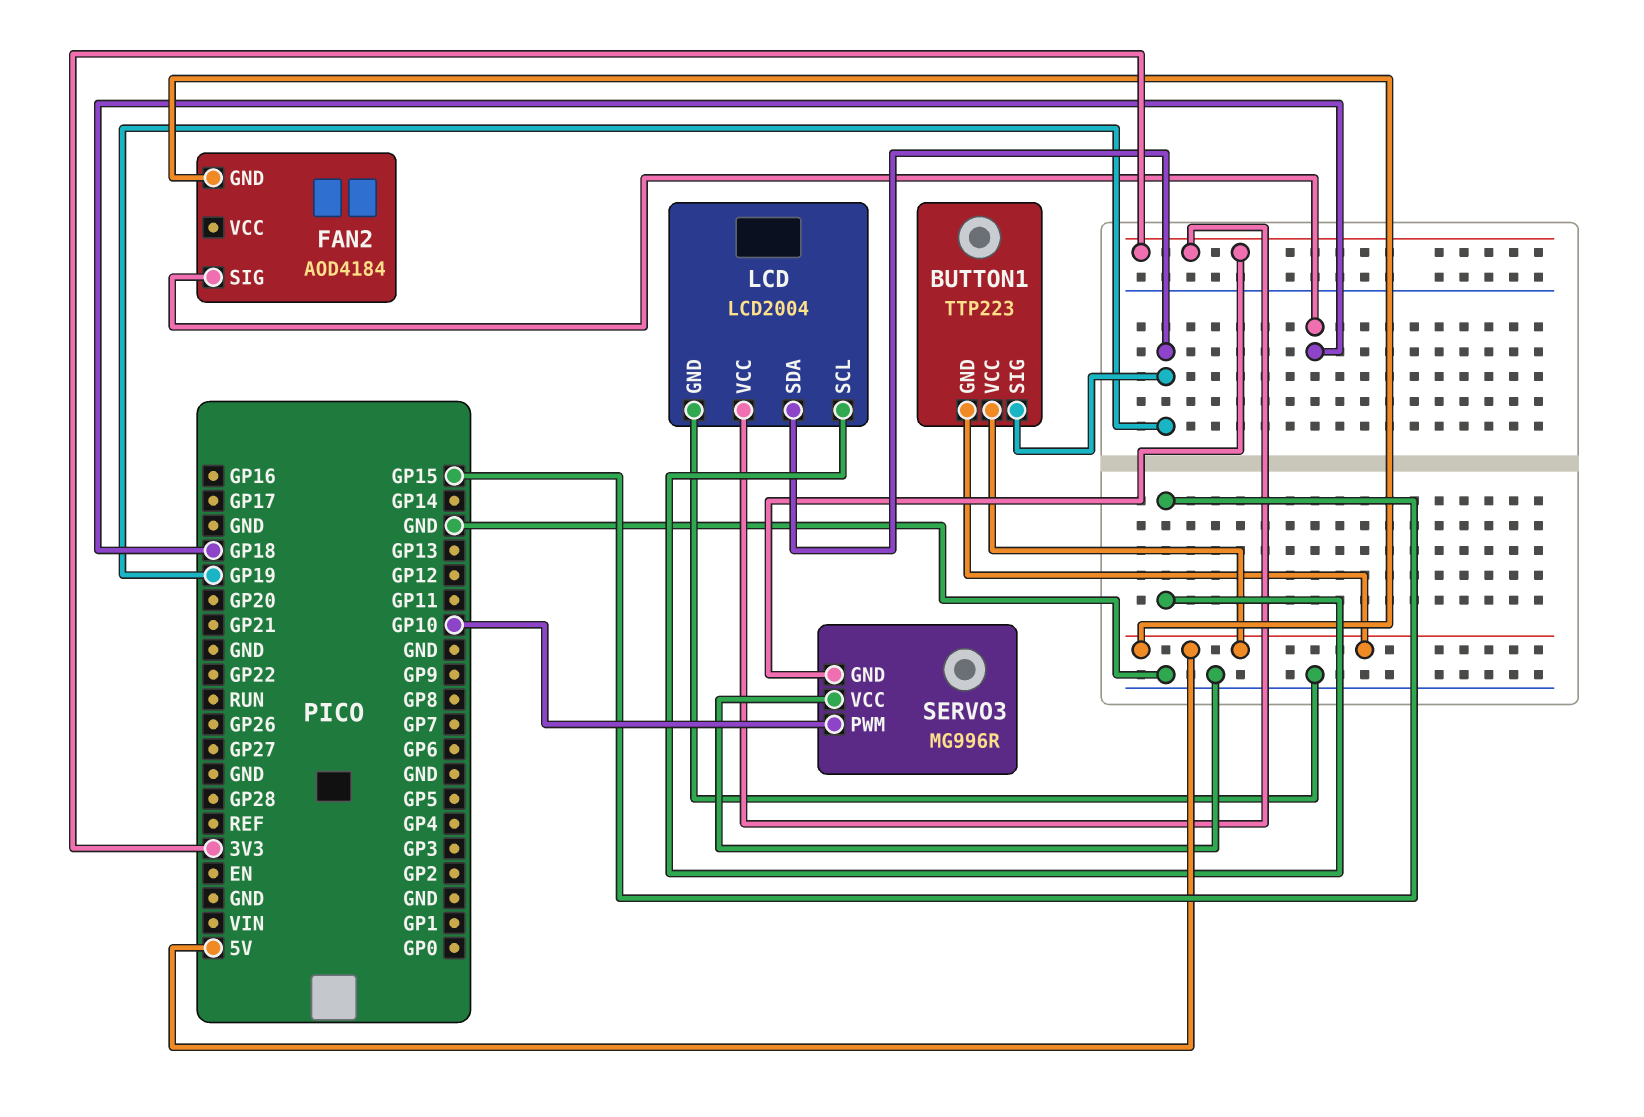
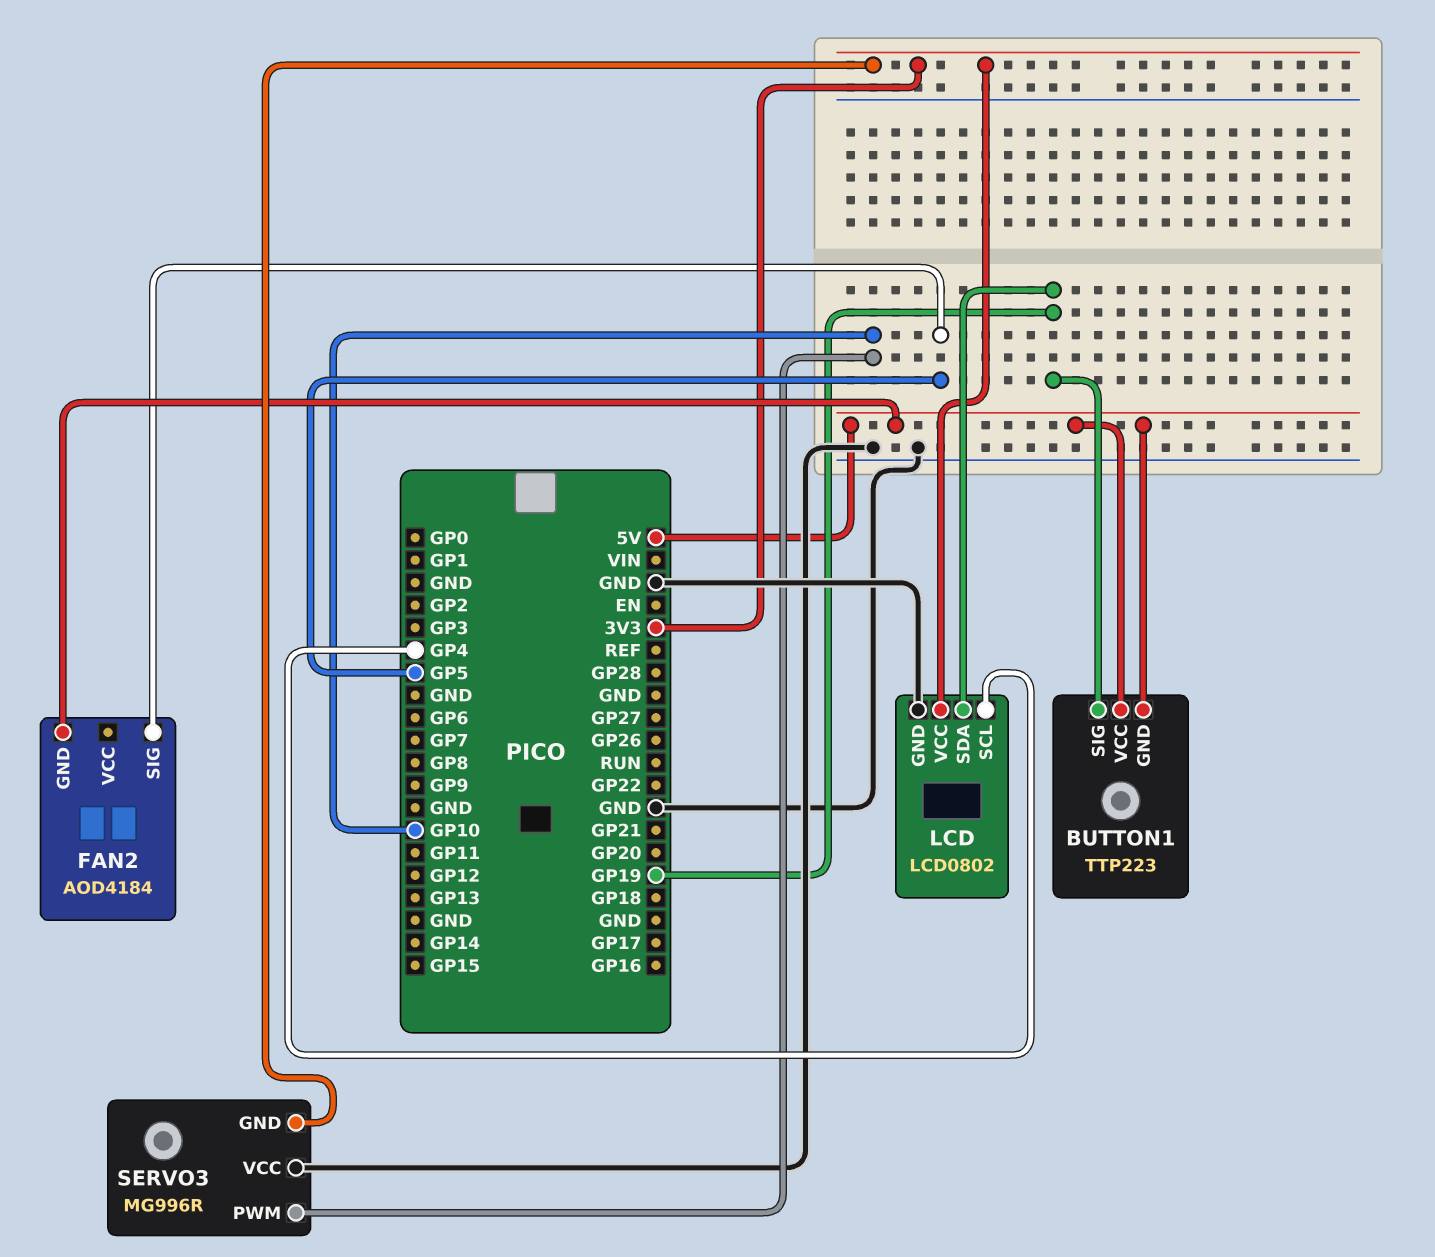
FAN2 pin SIG: GP18 -> GP5
LCD: LCD2004 -> LCD0802
LCD pin SCL: GP15 -> GP4

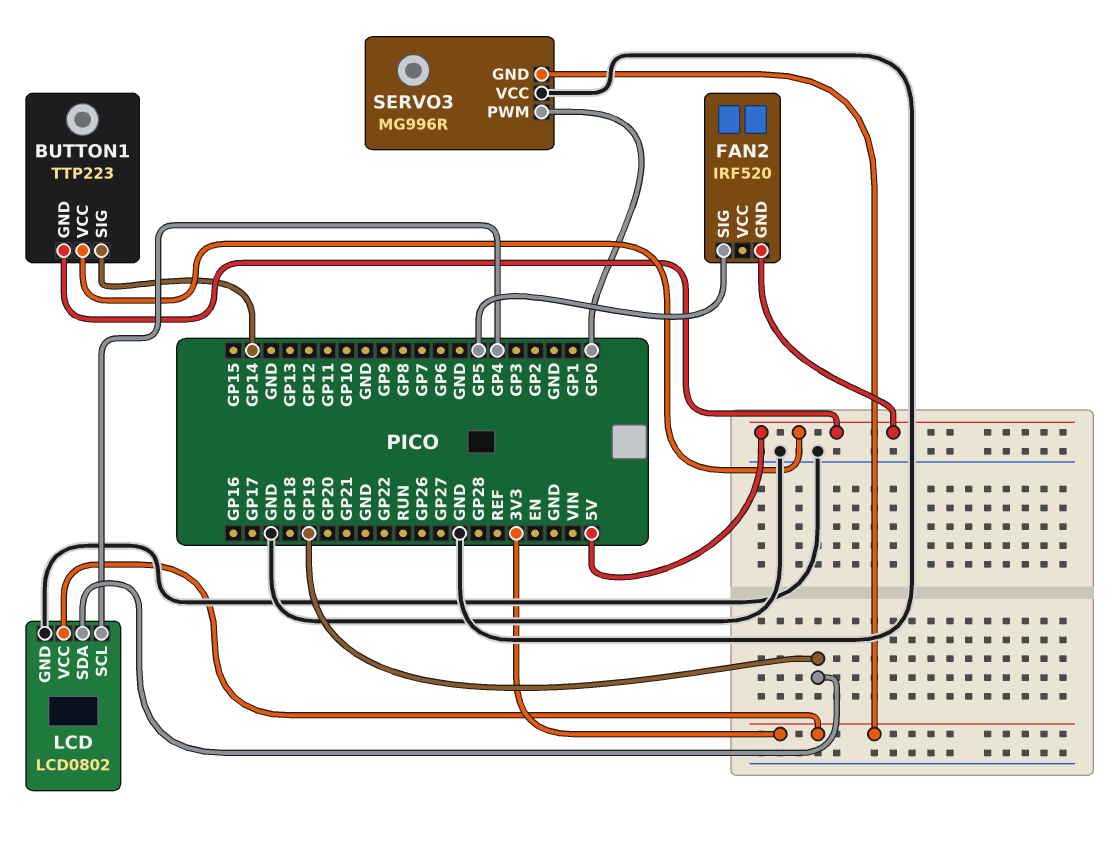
BUTTON1 pin SIG: GP19 -> GP14
FAN2: AOD4184 -> IRF520
SERVO3 pin PWM: GP10 -> GP0

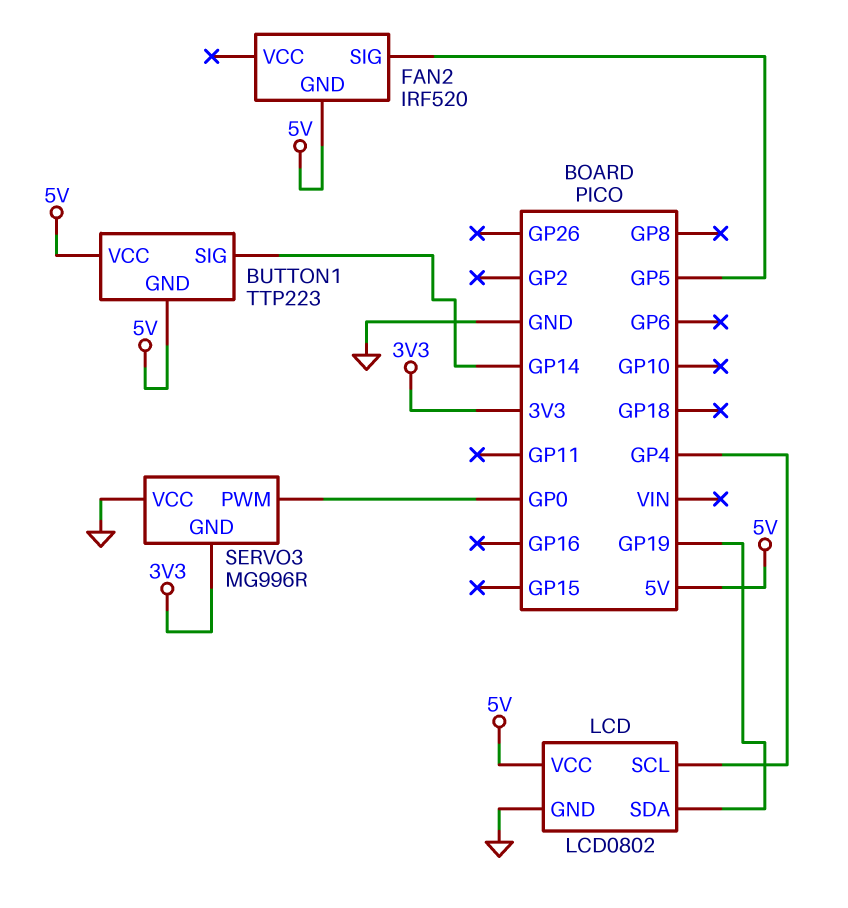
LCD pin VCC: 3V3 -> 5V

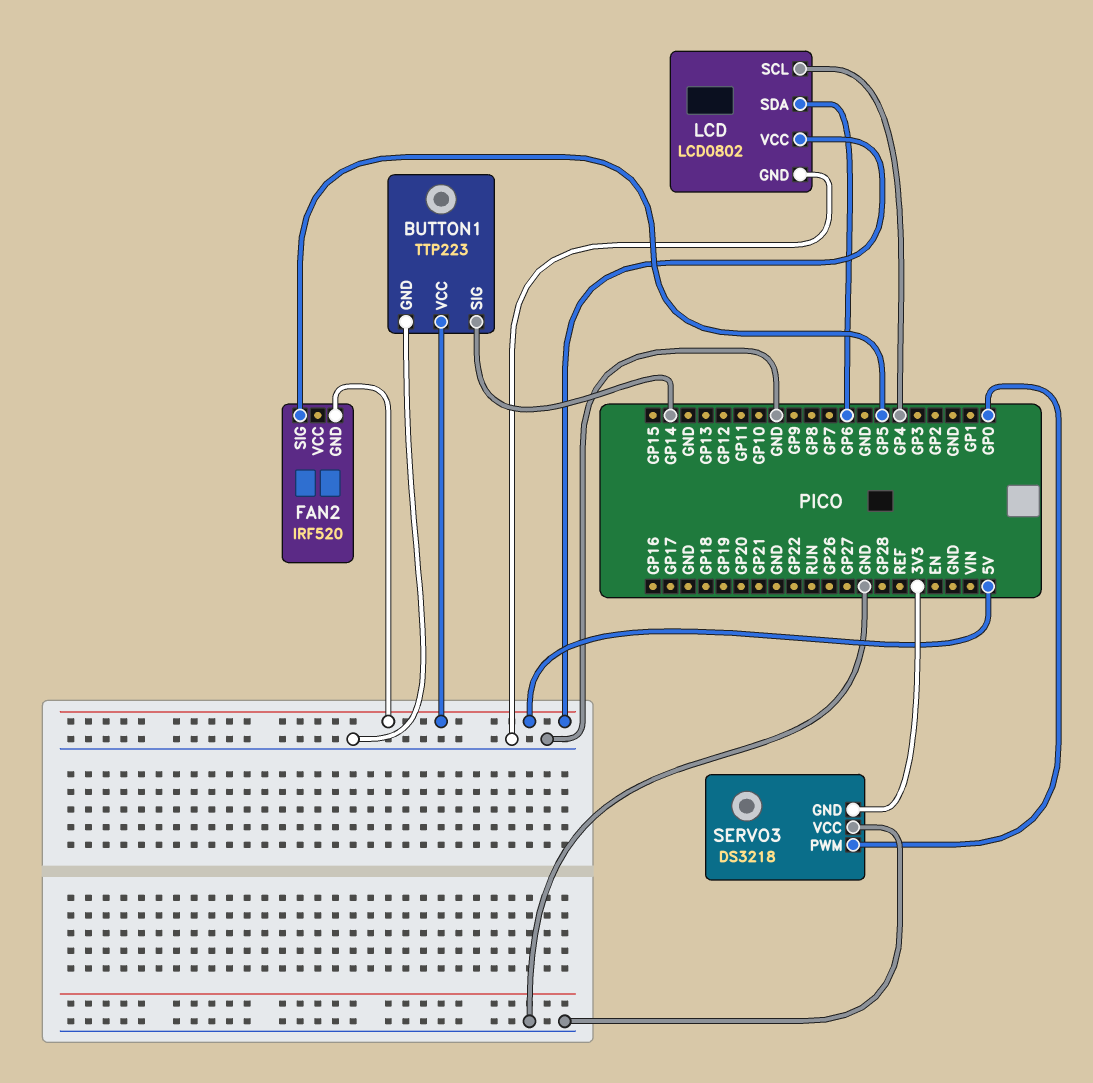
BUTTON1 pin GND: 5V -> GND
LCD pin SDA: GP19 -> GP6
SERVO3: MG996R -> DS3218

